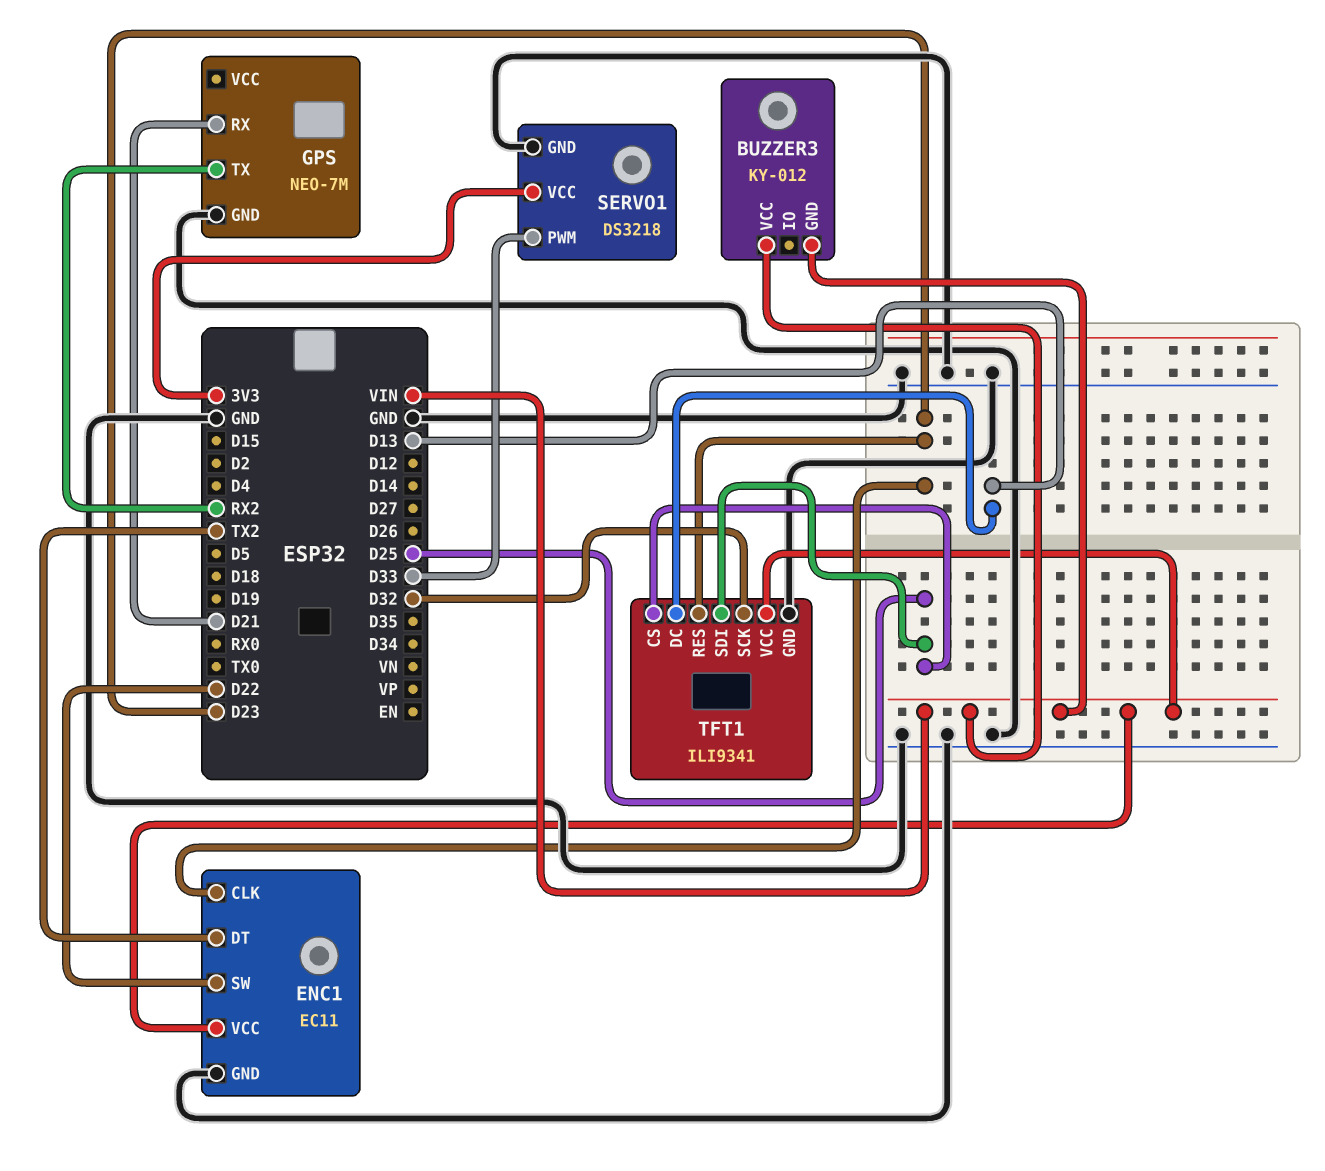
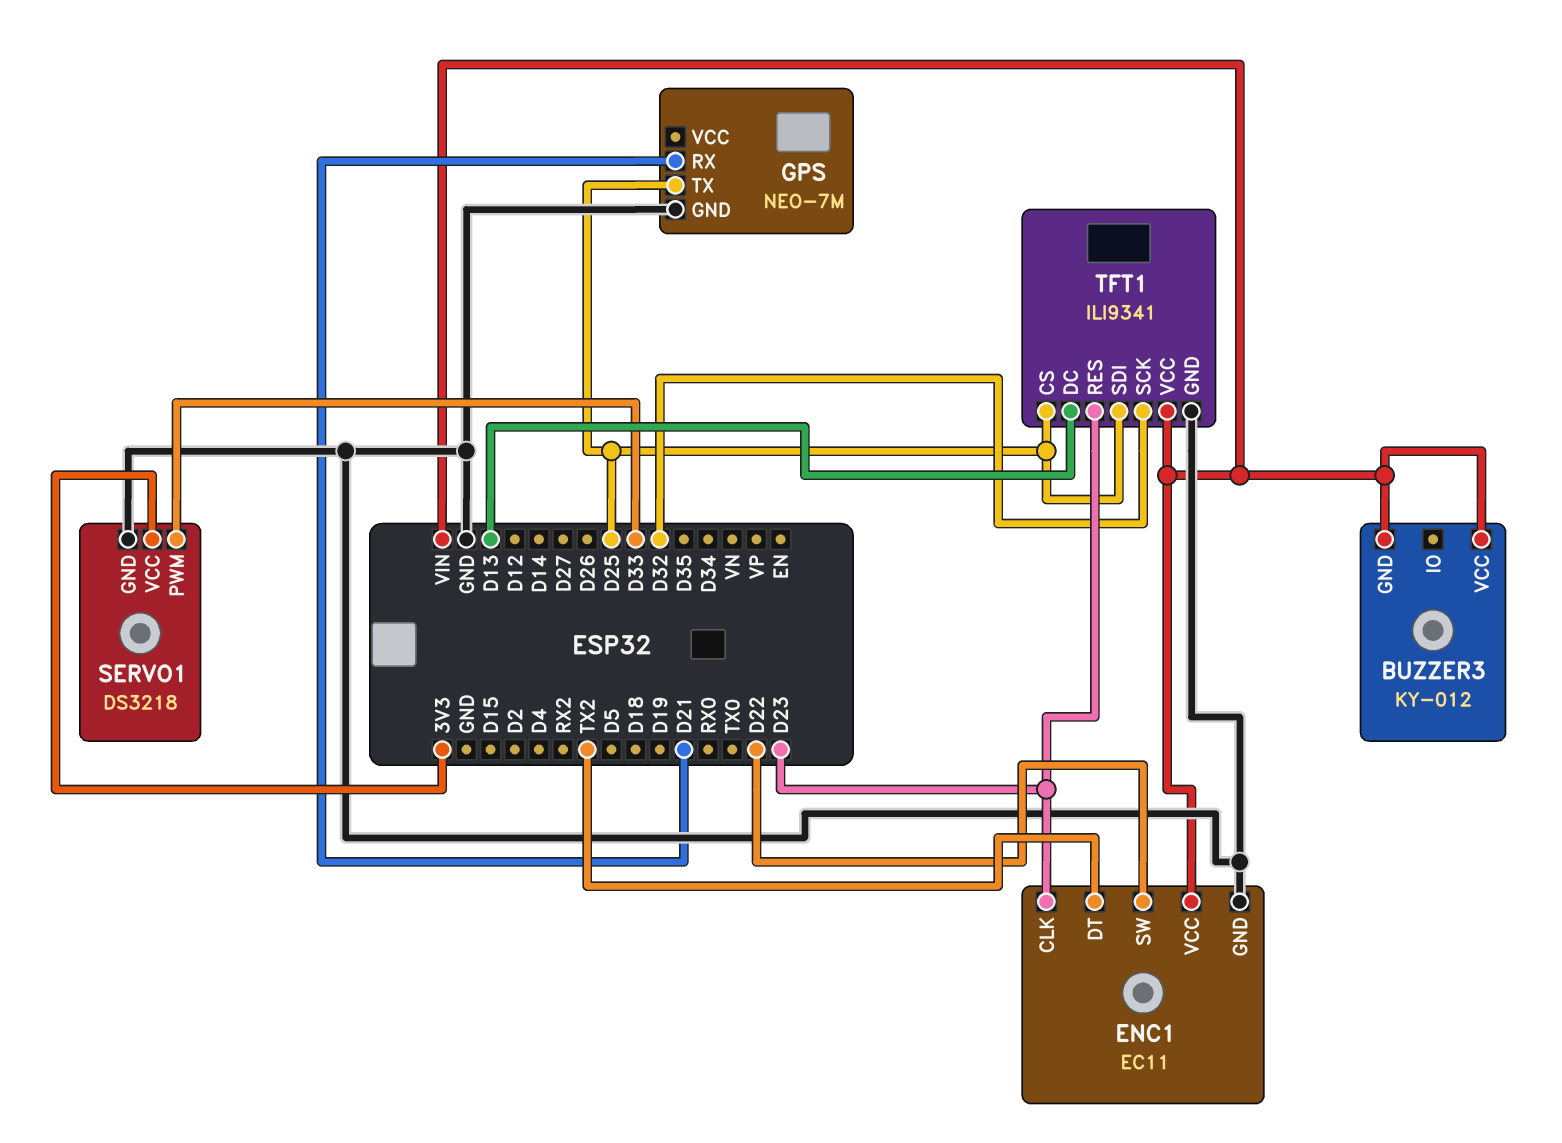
GPS pin TX: RX2 -> D25

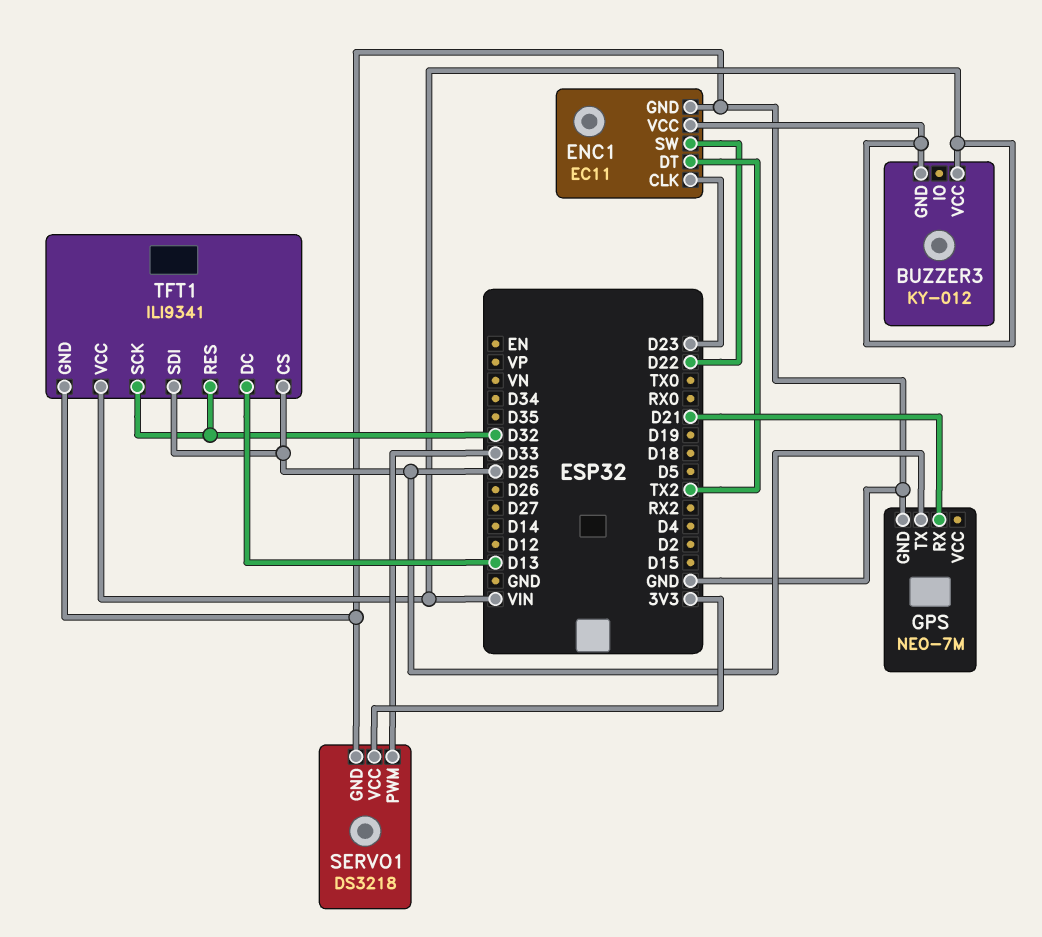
TFT1 pin RES: D23 -> D32

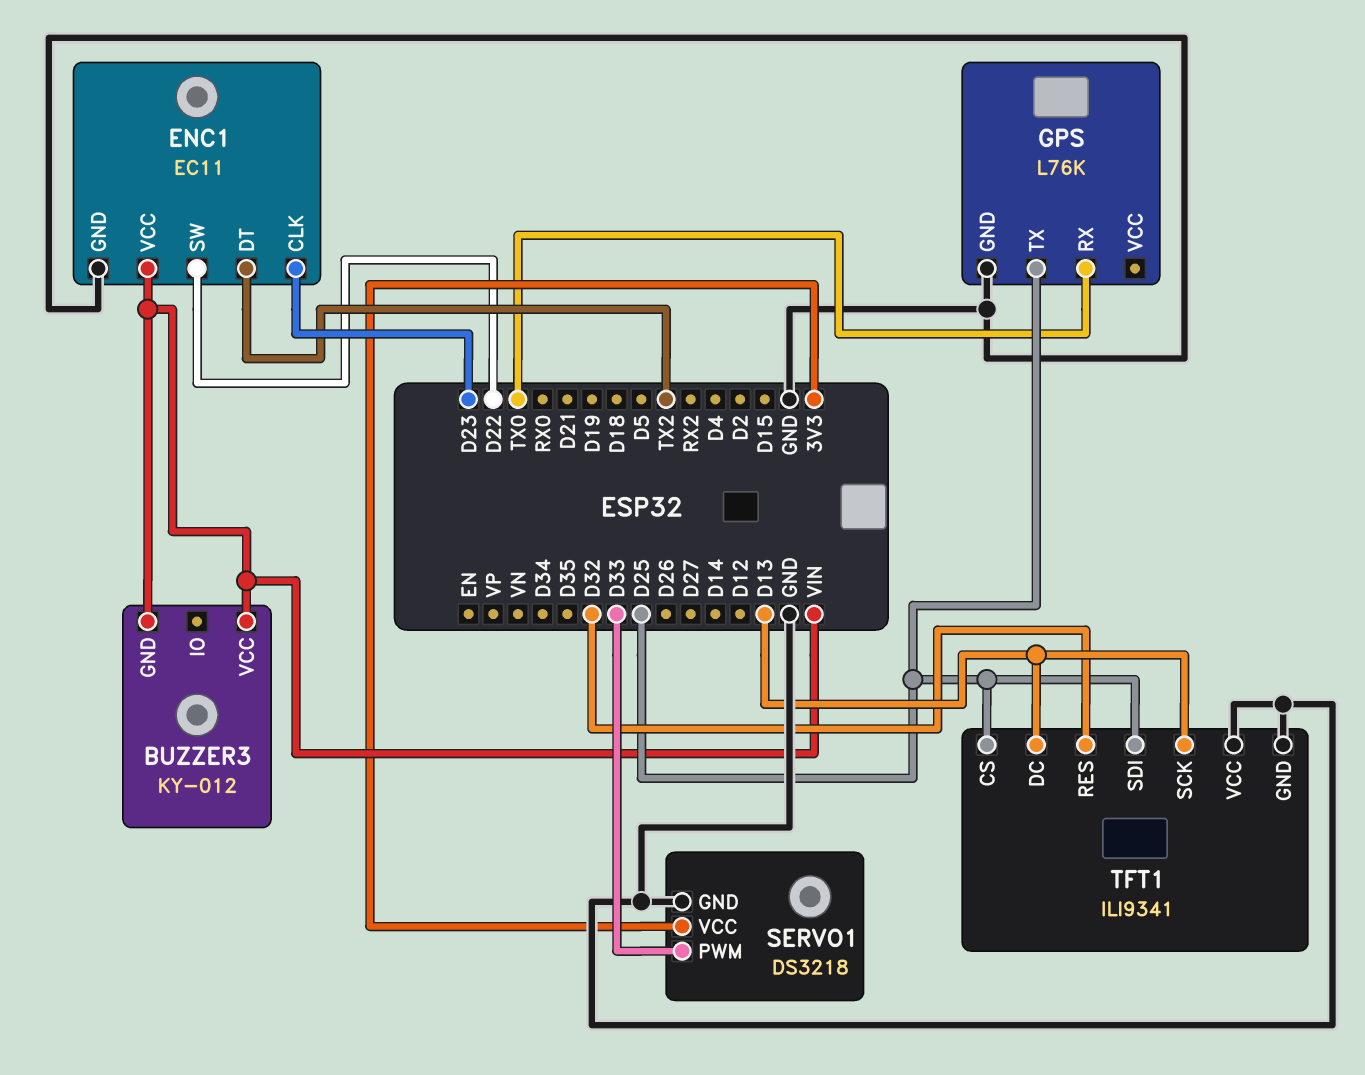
GPS: NEO-7M -> L76K
GPS pin RX: D21 -> TX0
TFT1 pin SCK: D32 -> D13
TFT1 pin VCC: VIN -> GND

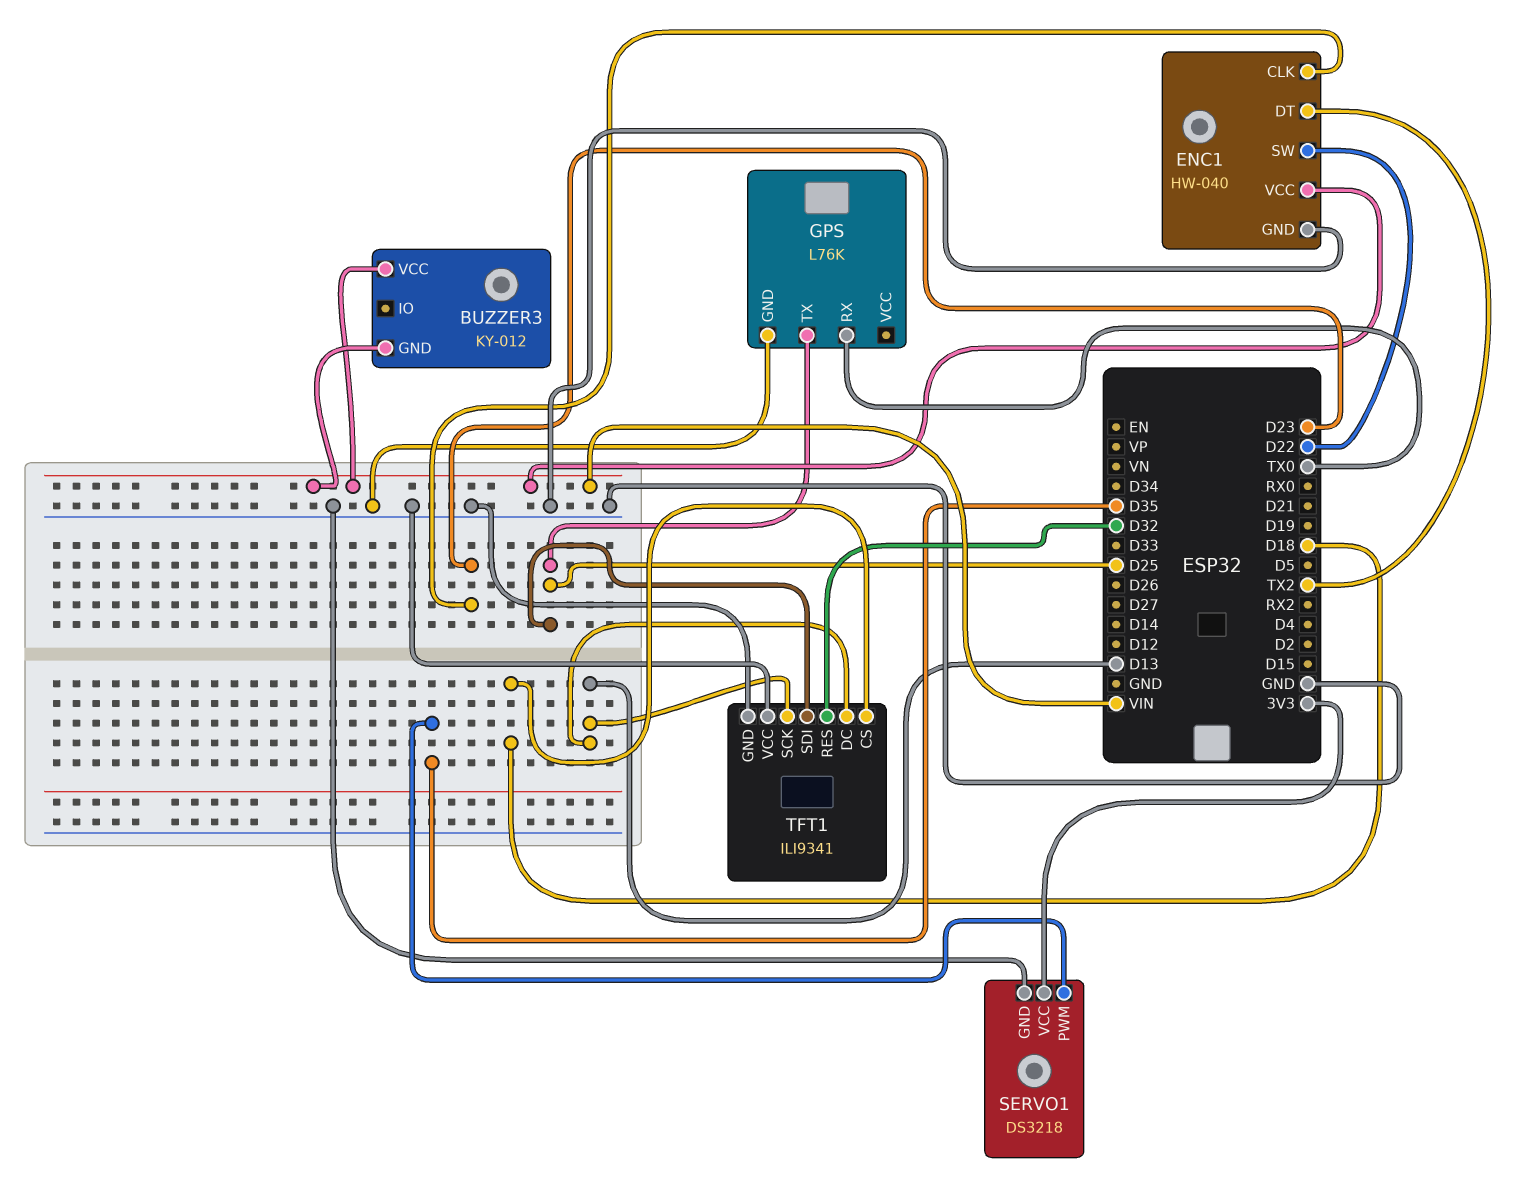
ENC1: EC11 -> HW-040
SERVO1 pin PWM: D33 -> D35
TFT1 pin CS: D25 -> D18

